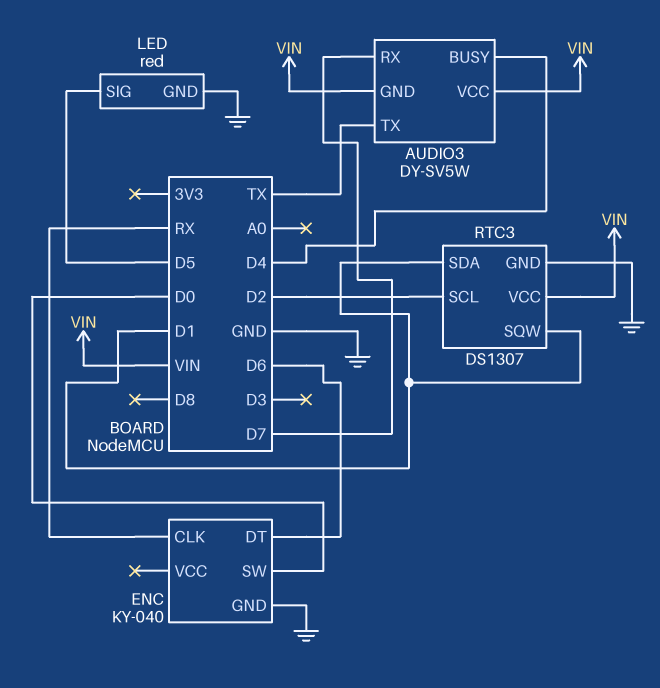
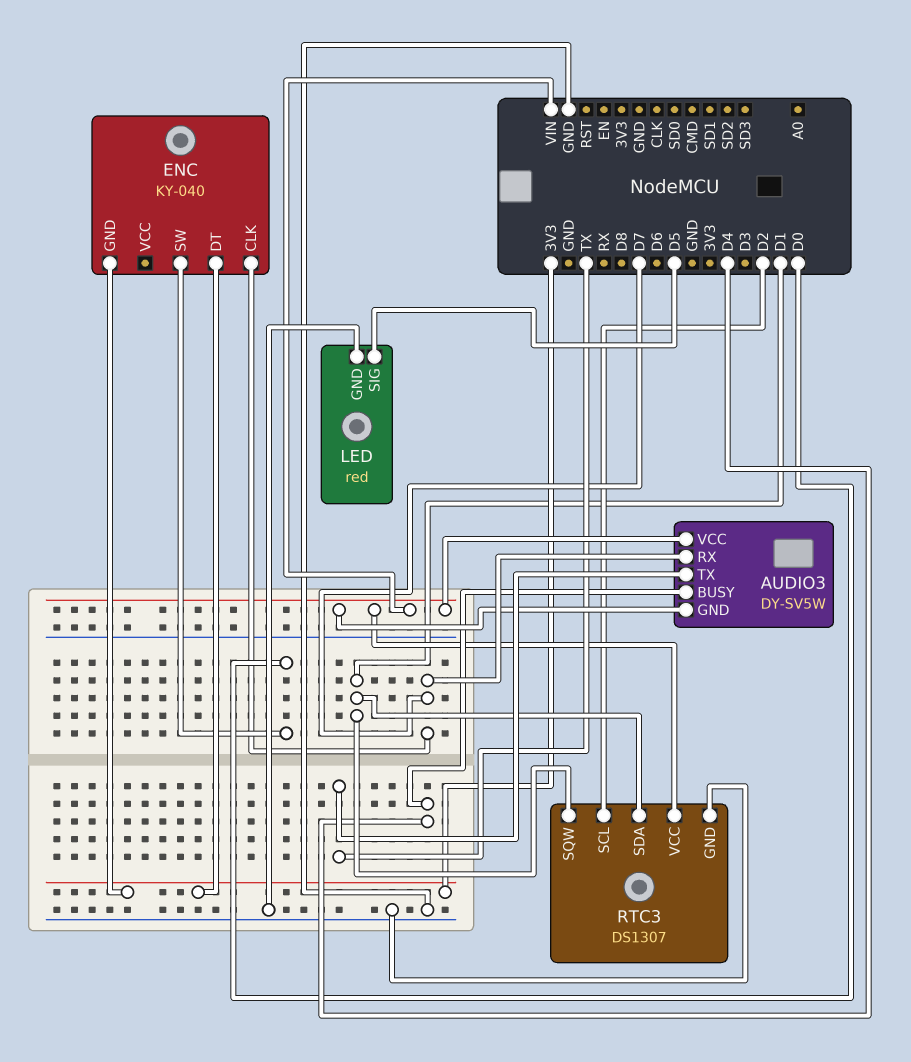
ENC pin CLK: RX -> D7
ENC pin DT: D6 -> 3V3
ENC pin GND: GND -> 3V3

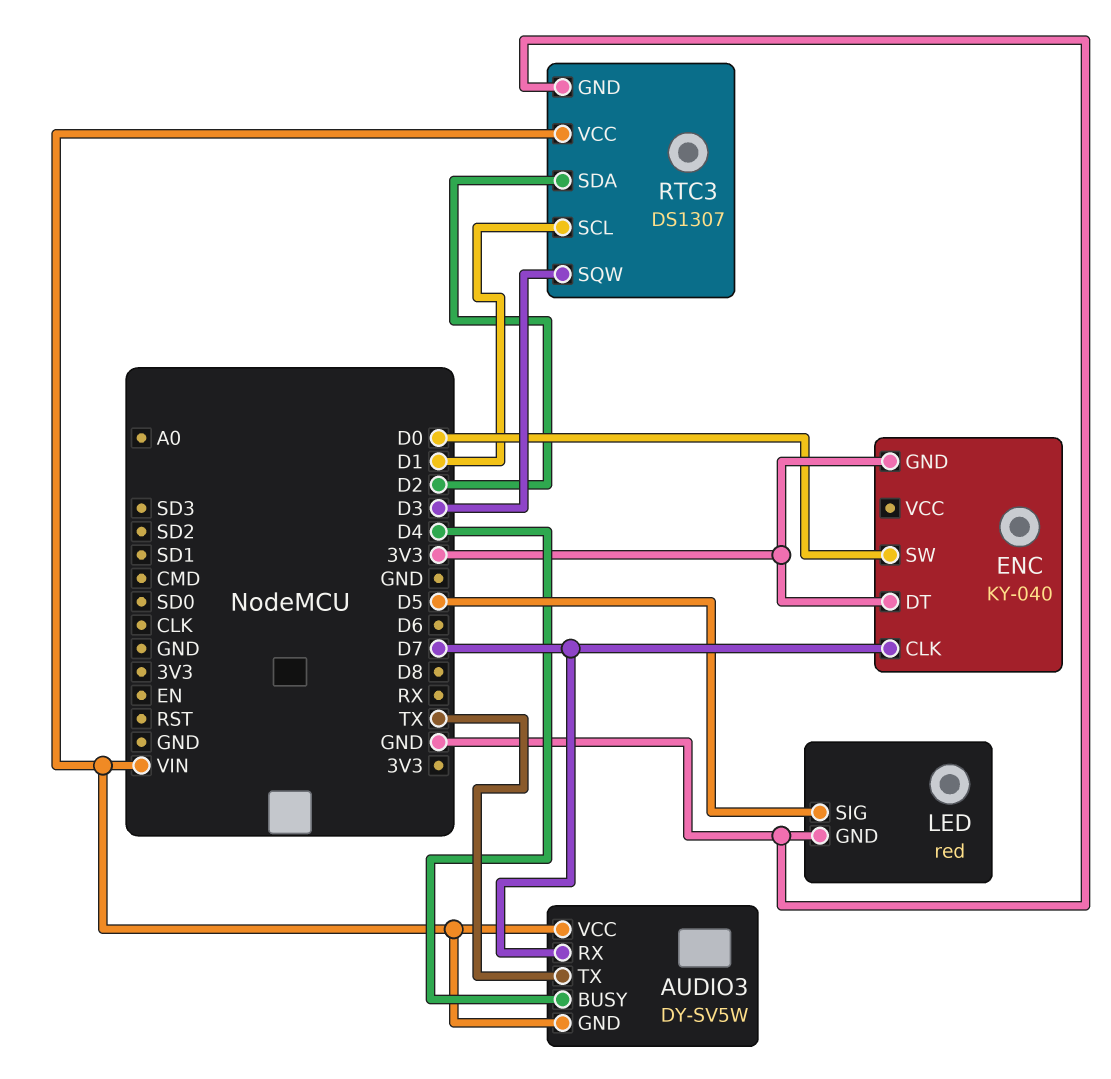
RTC3 pin SCL: D2 -> D1
RTC3 pin SDA: D1 -> D2
RTC3 pin SQW: D1 -> D3

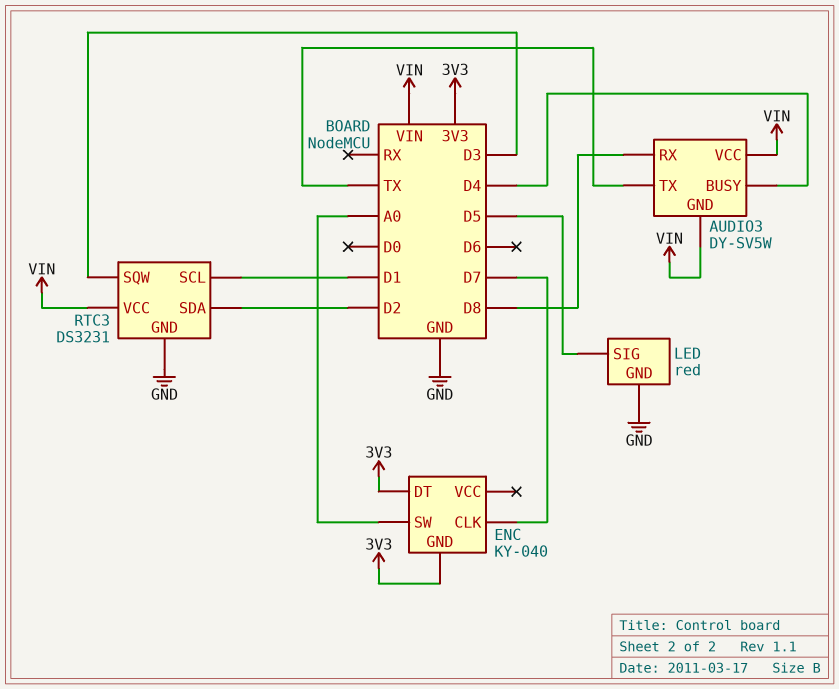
AUDIO3 pin RX: D7 -> D8
ENC pin SW: D0 -> A0
RTC3: DS1307 -> DS3231

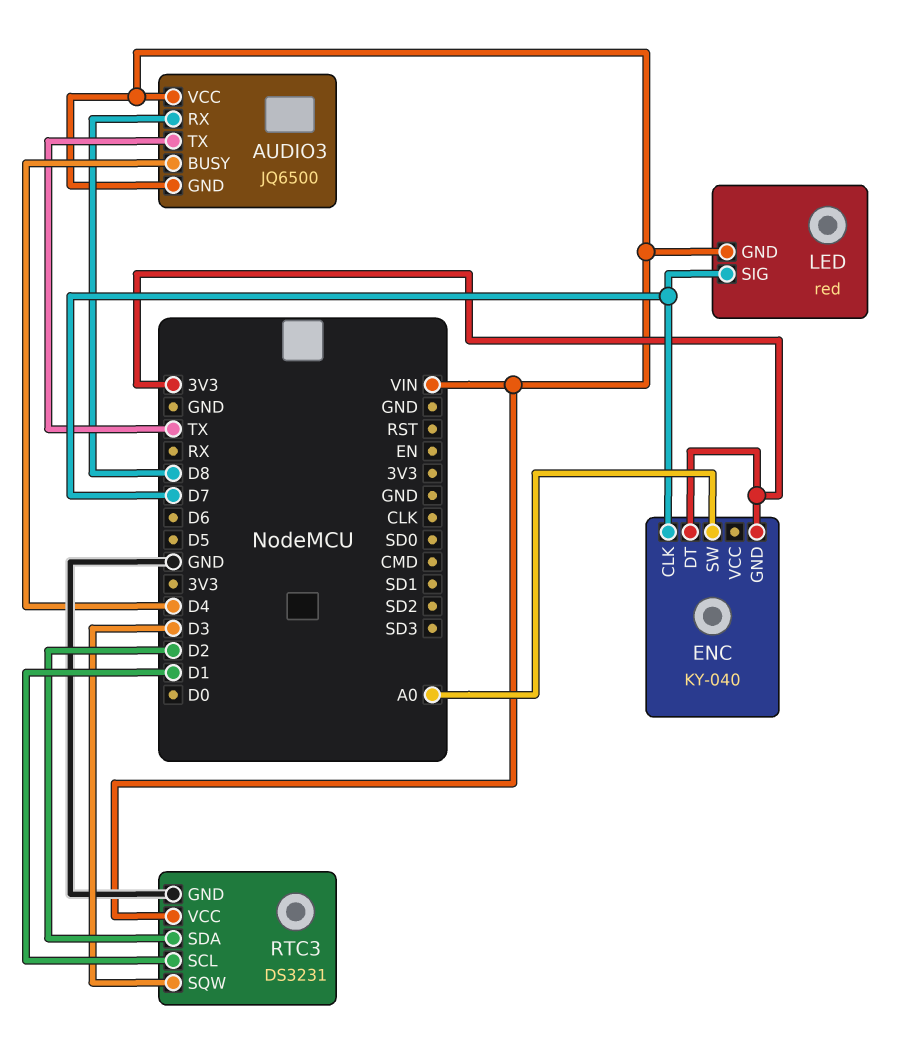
AUDIO3: DY-SV5W -> JQ6500
LED pin GND: GND -> VIN
LED pin SIG: D5 -> D7

